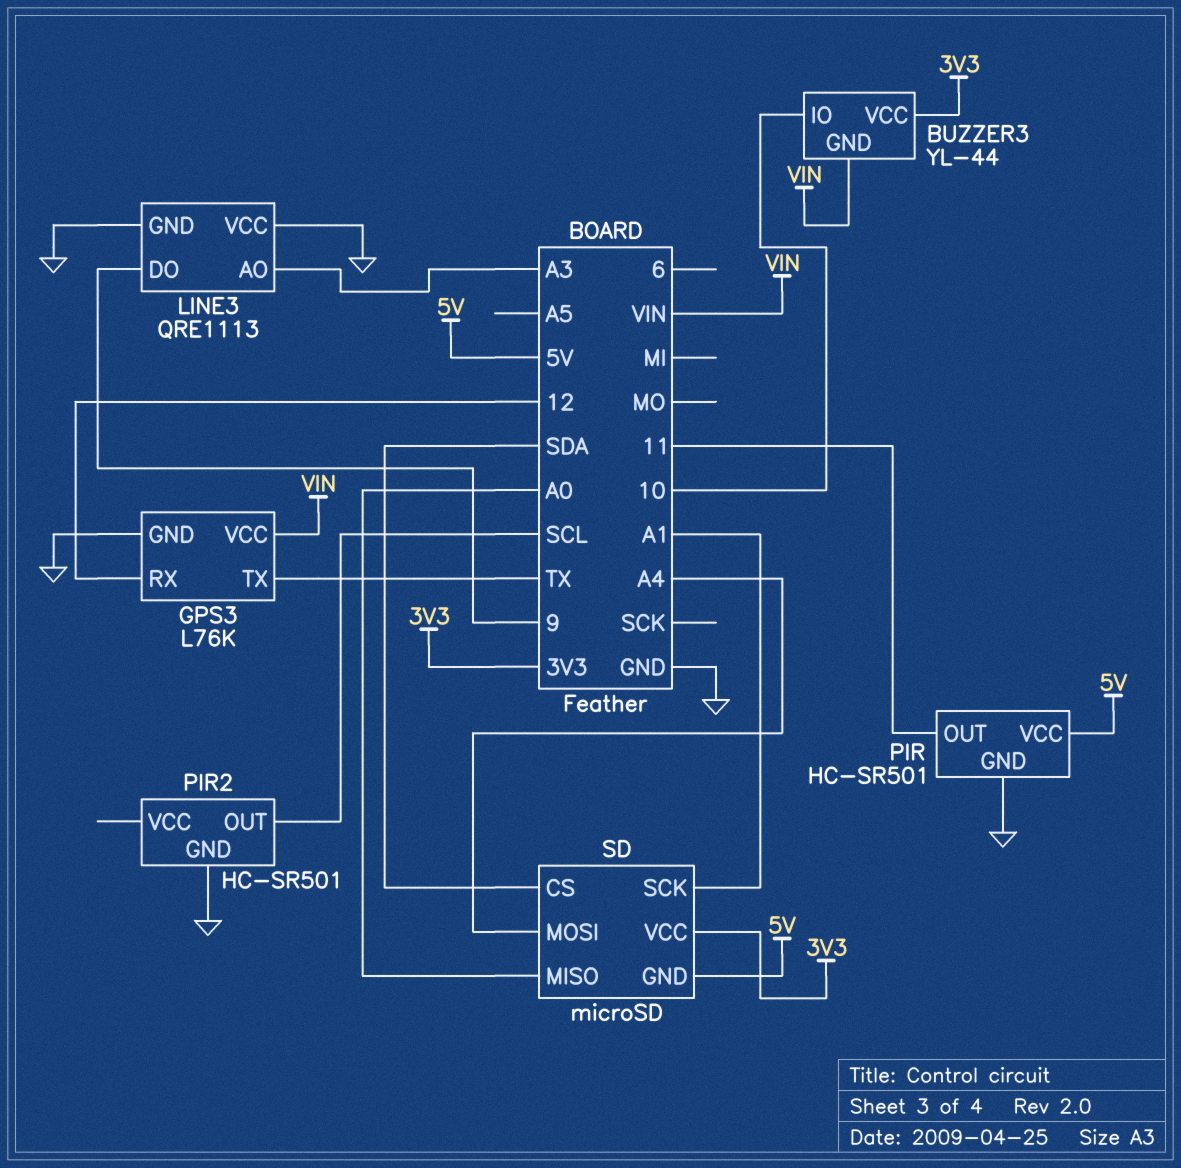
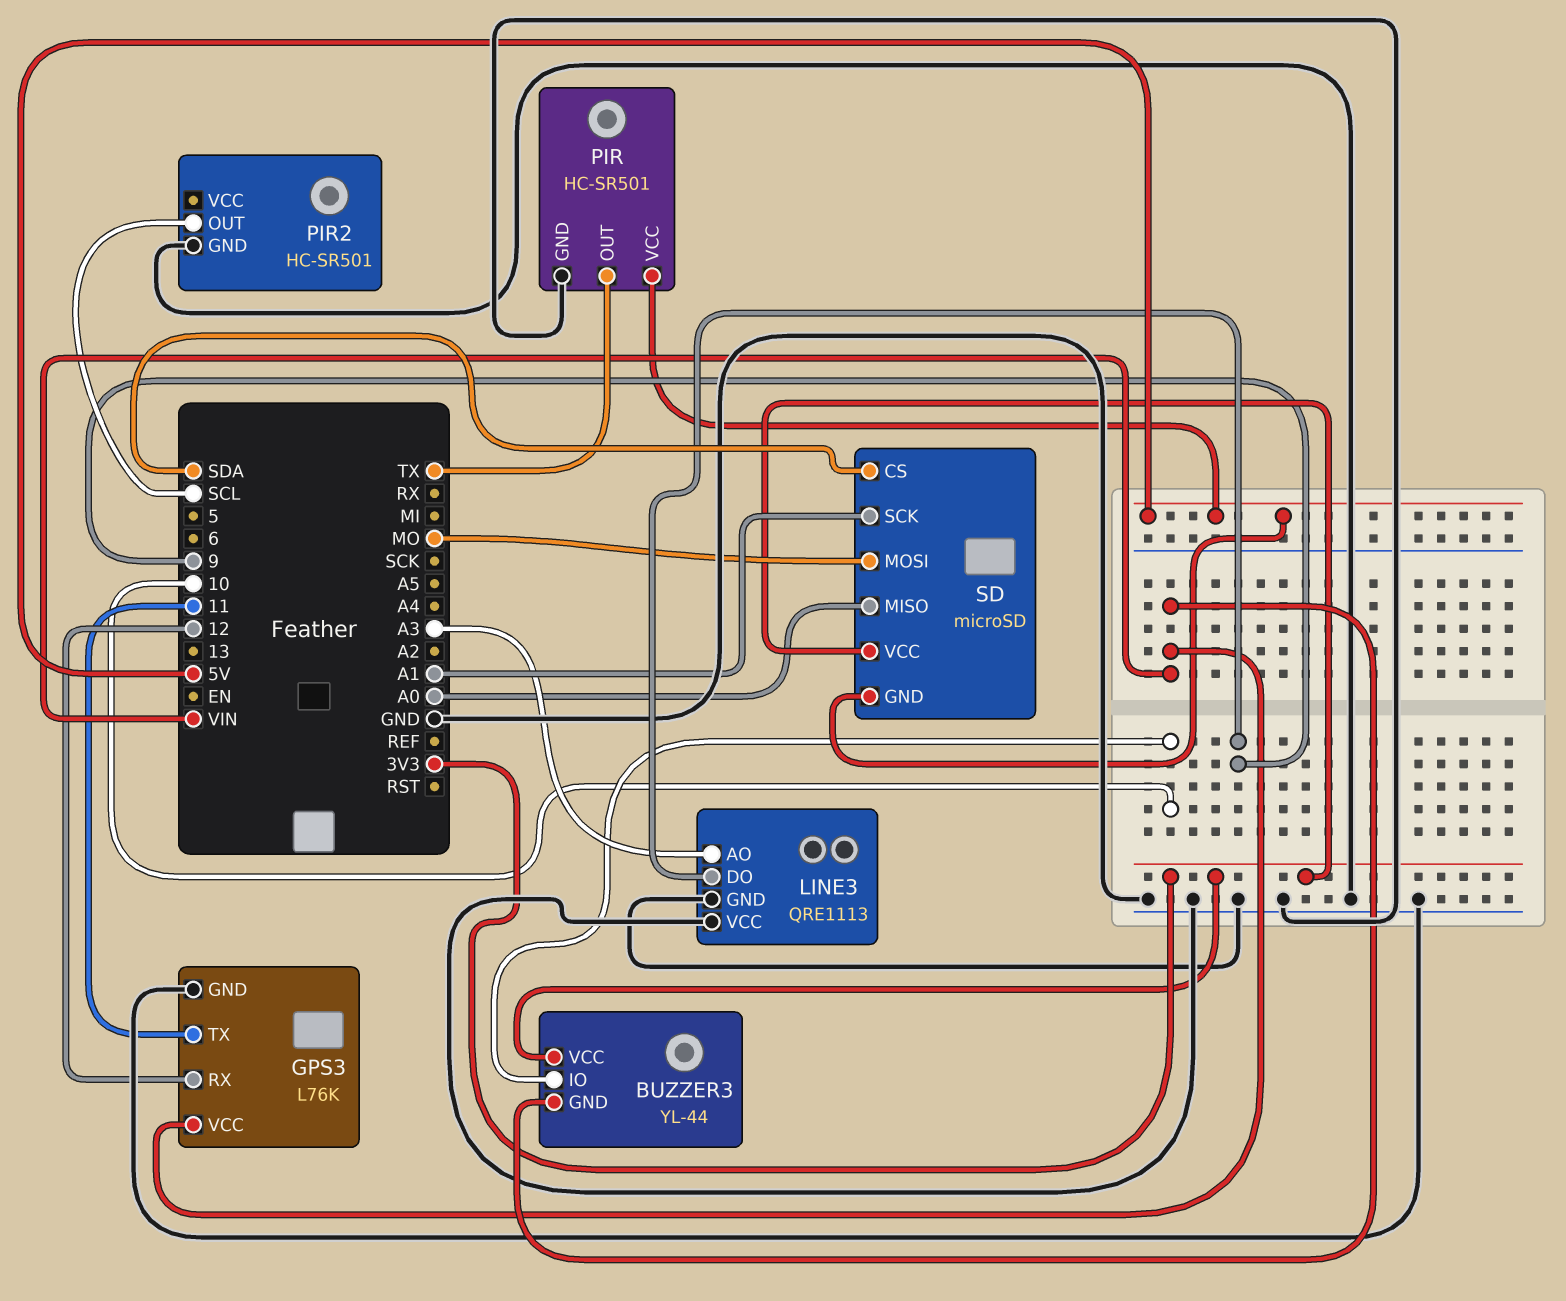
GPS3 pin TX: TX -> 11
PIR pin OUT: 11 -> TX
SD pin MOSI: A4 -> MO

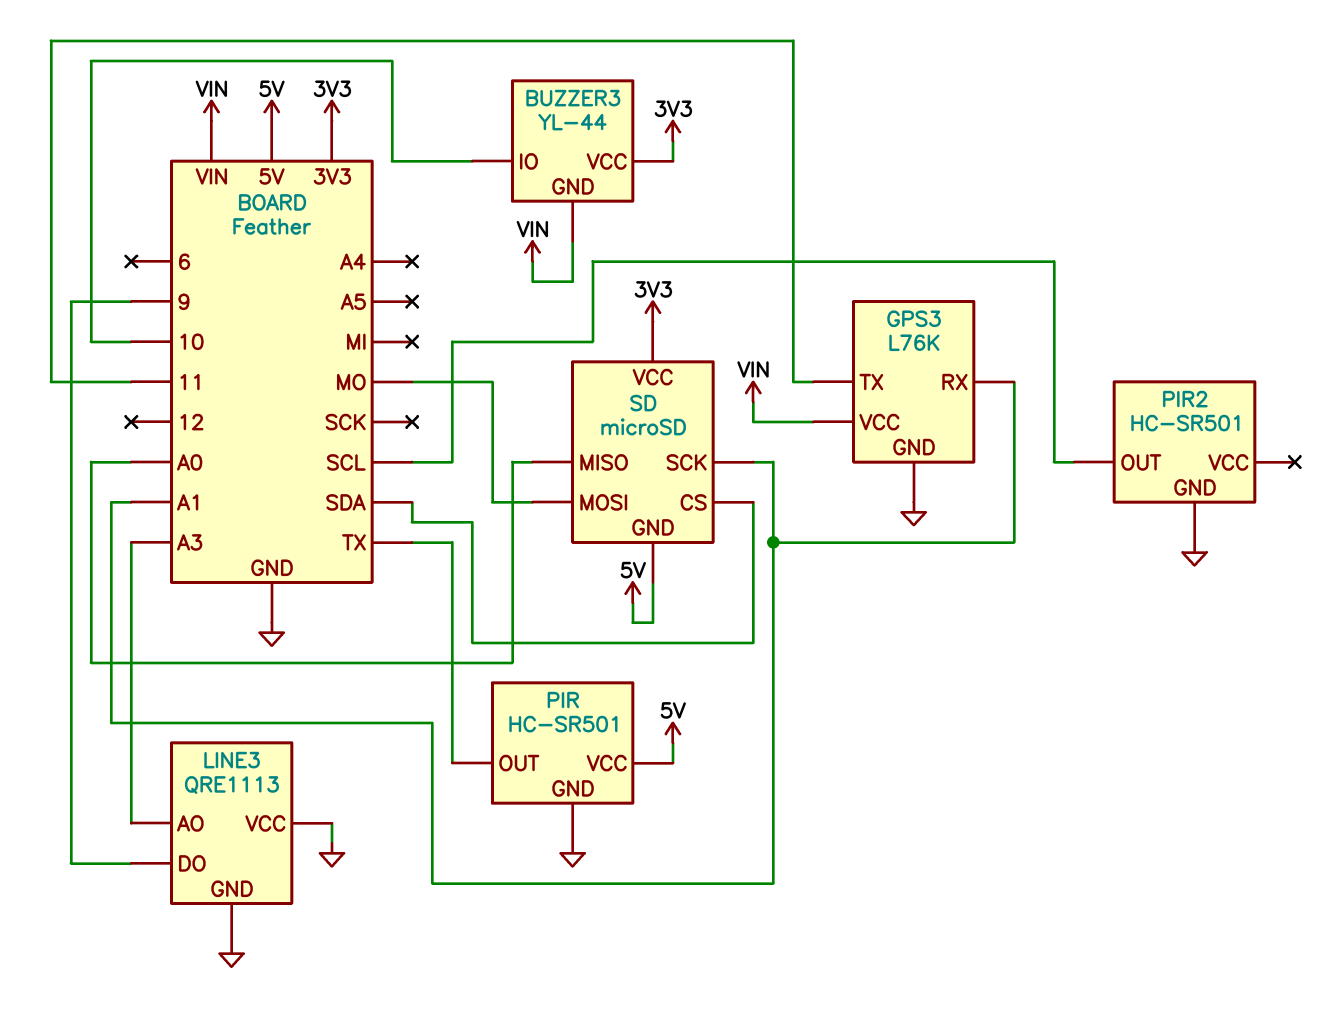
GPS3 pin RX: 12 -> A1

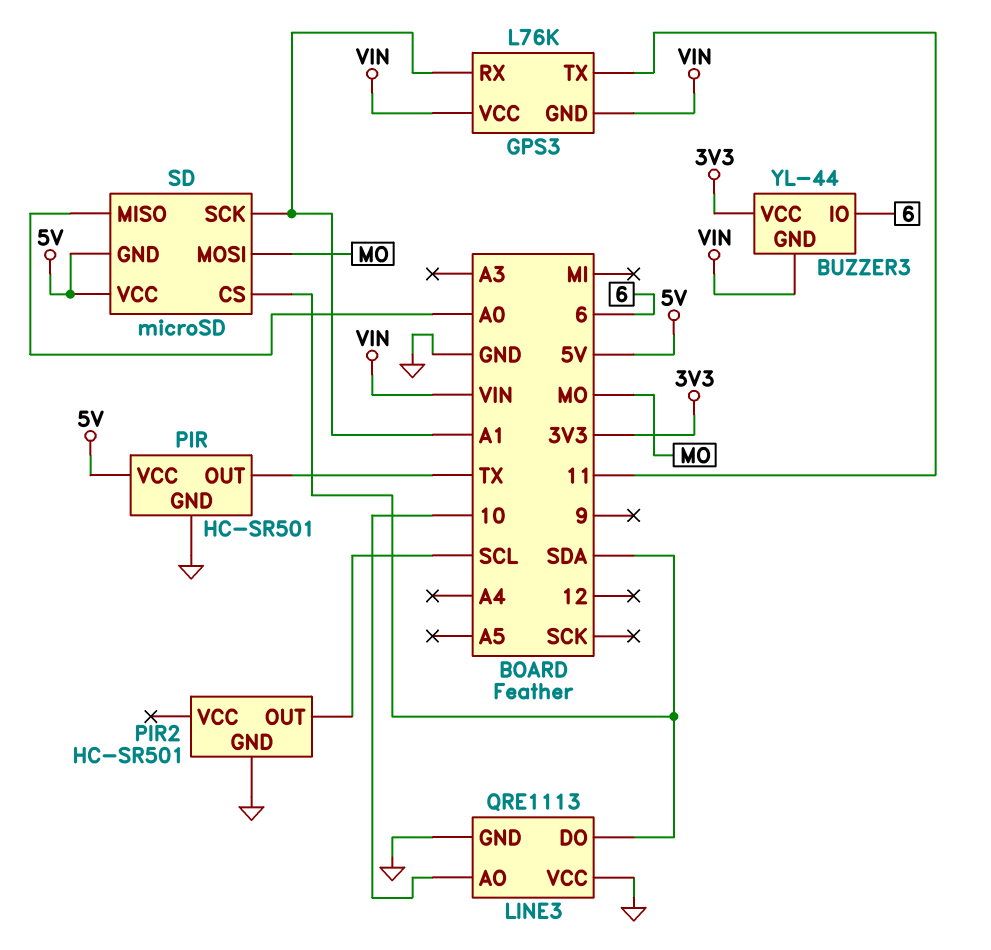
BUZZER3 pin IO: 10 -> 6
GPS3 pin GND: GND -> VIN
LINE3 pin AO: A3 -> 10
LINE3 pin DO: 9 -> SDA
SD pin VCC: 3V3 -> 5V

